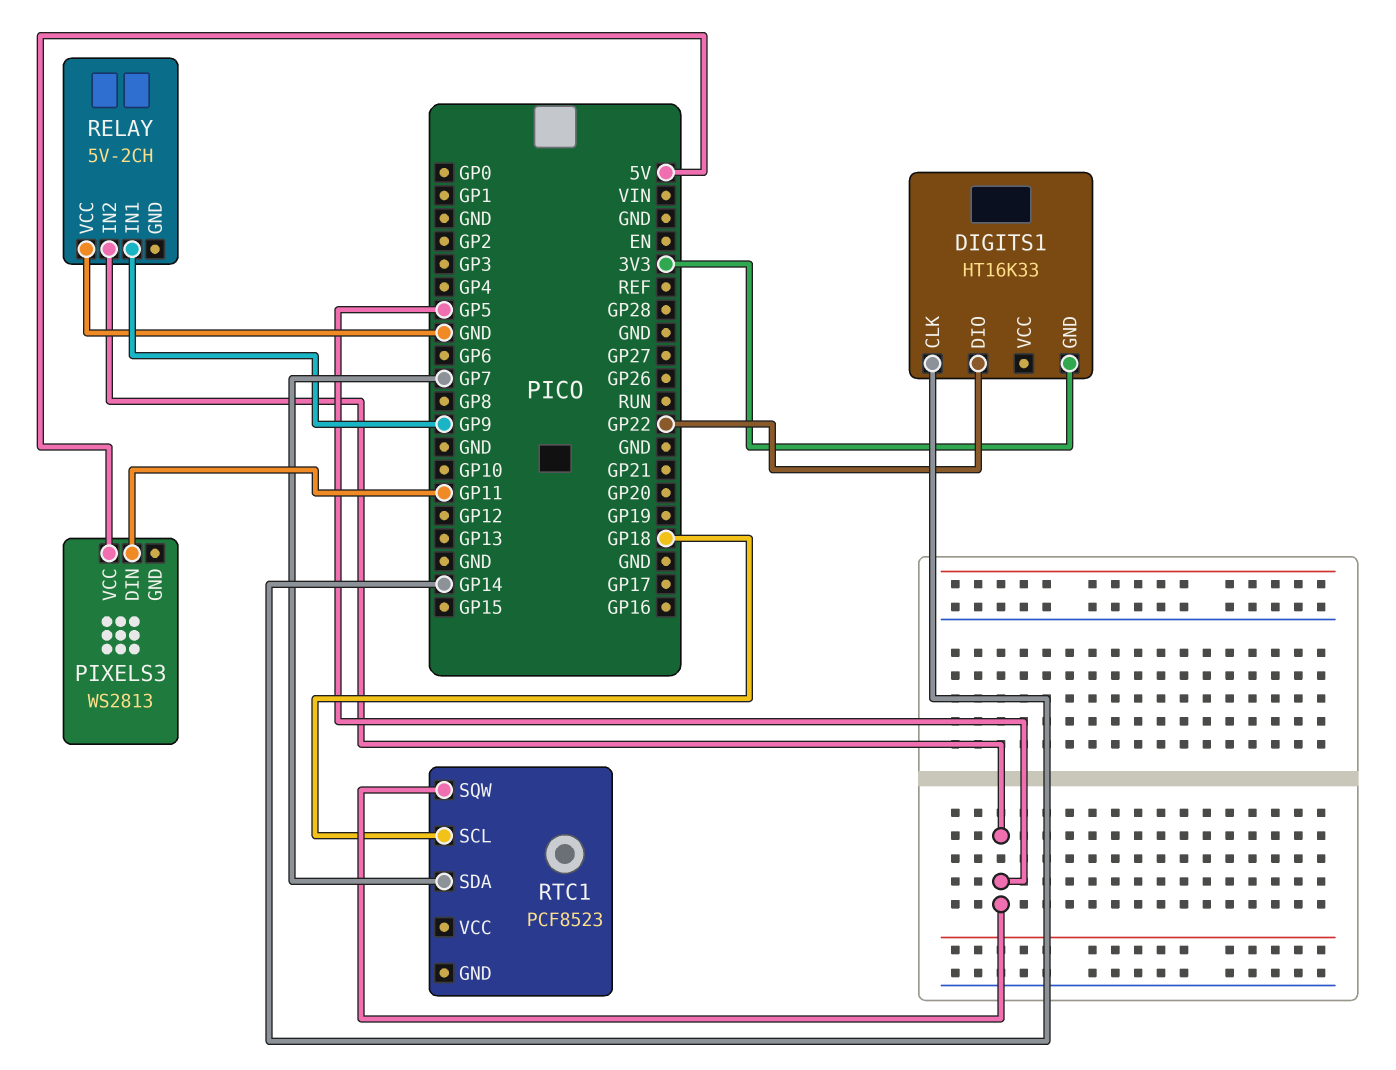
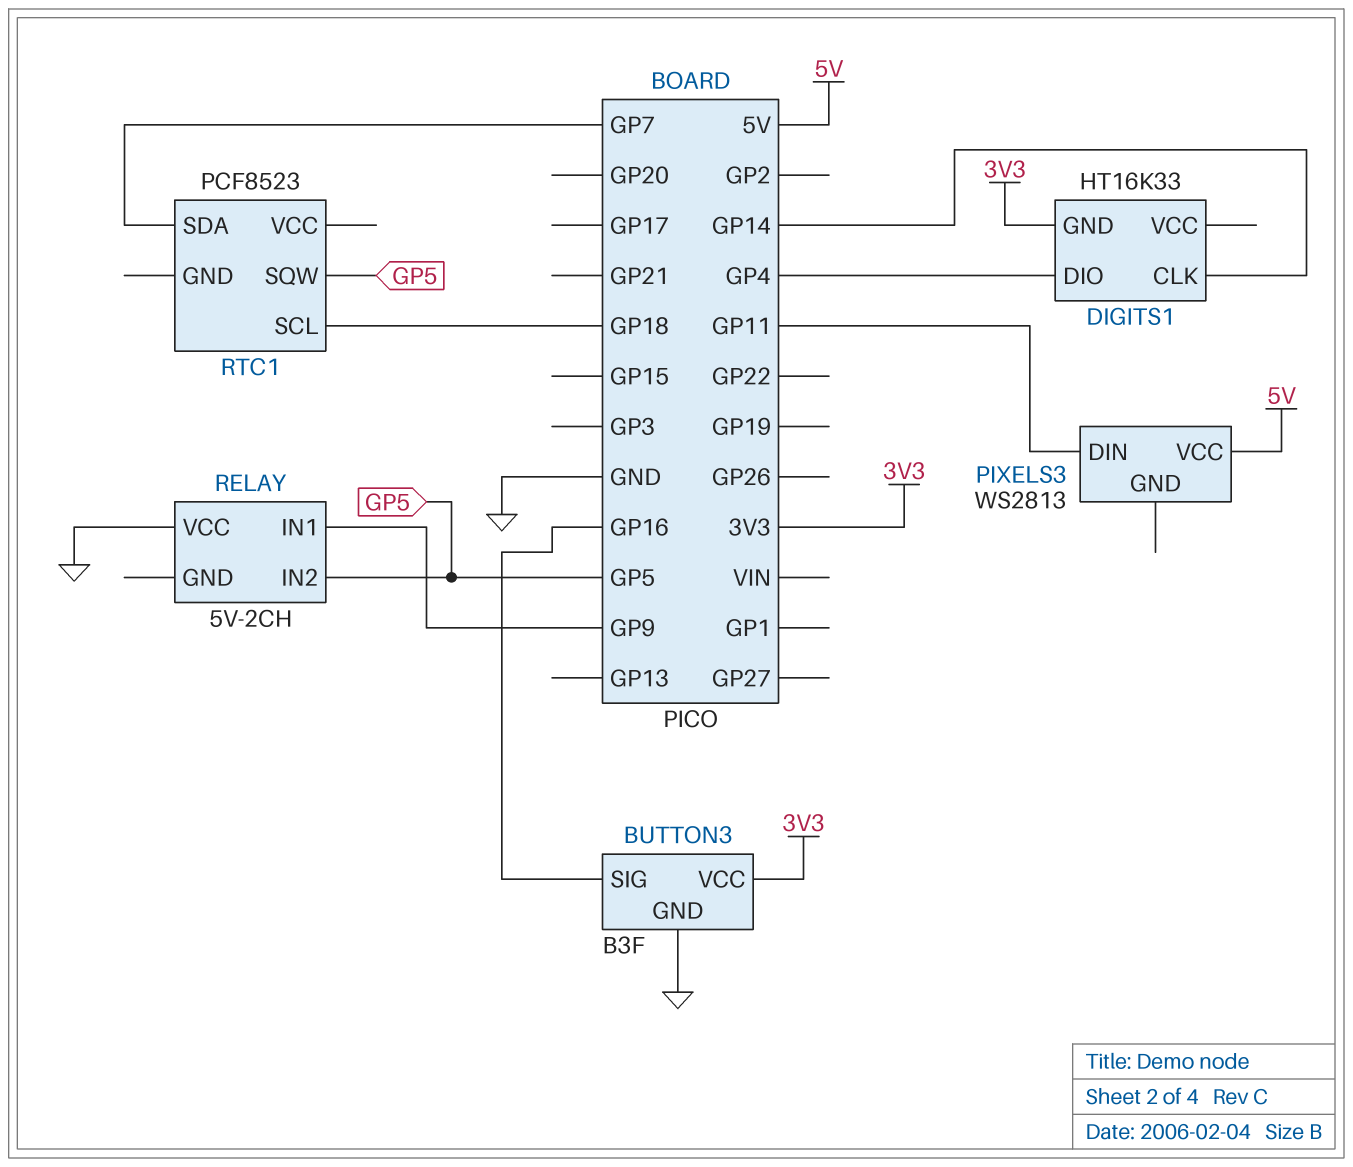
BUTTON3: none -> B3F
BUTTON3 pin GND: none -> GND
BUTTON3 pin SIG: none -> GP16
BUTTON3 pin VCC: none -> 3V3
DIGITS1 pin DIO: GP22 -> GP4

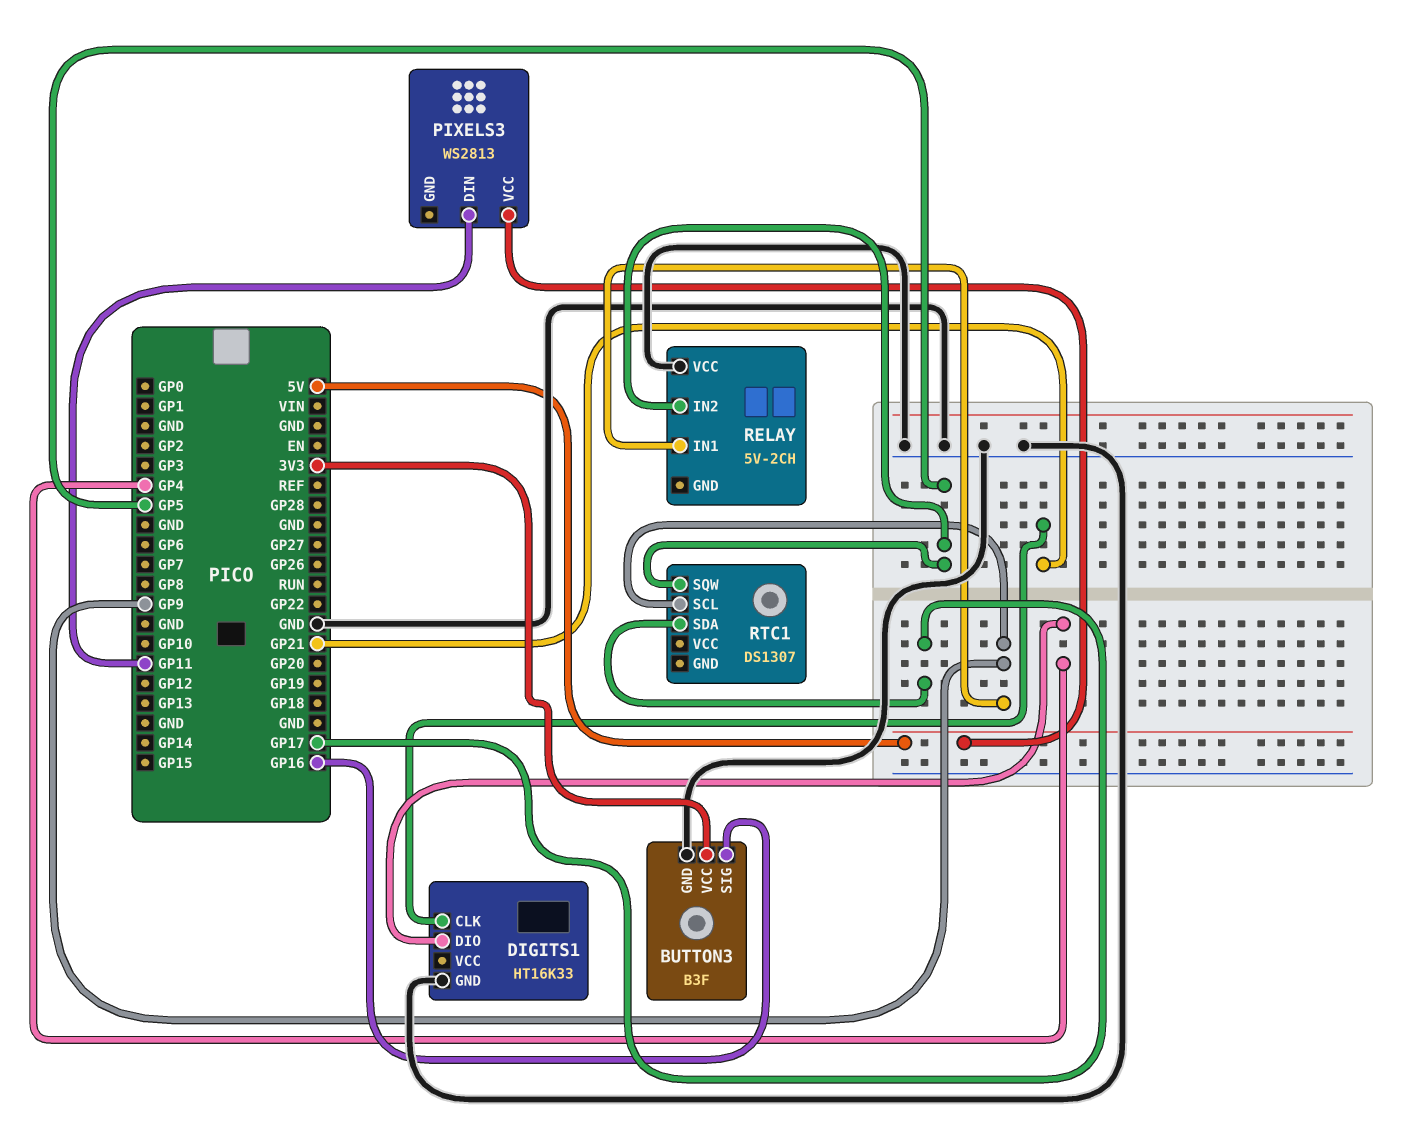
DIGITS1 pin CLK: GP14 -> GP21
DIGITS1 pin GND: 3V3 -> GND
RTC1: PCF8523 -> DS1307
RTC1 pin SCL: GP18 -> GP9
RTC1 pin SDA: GP7 -> GP17

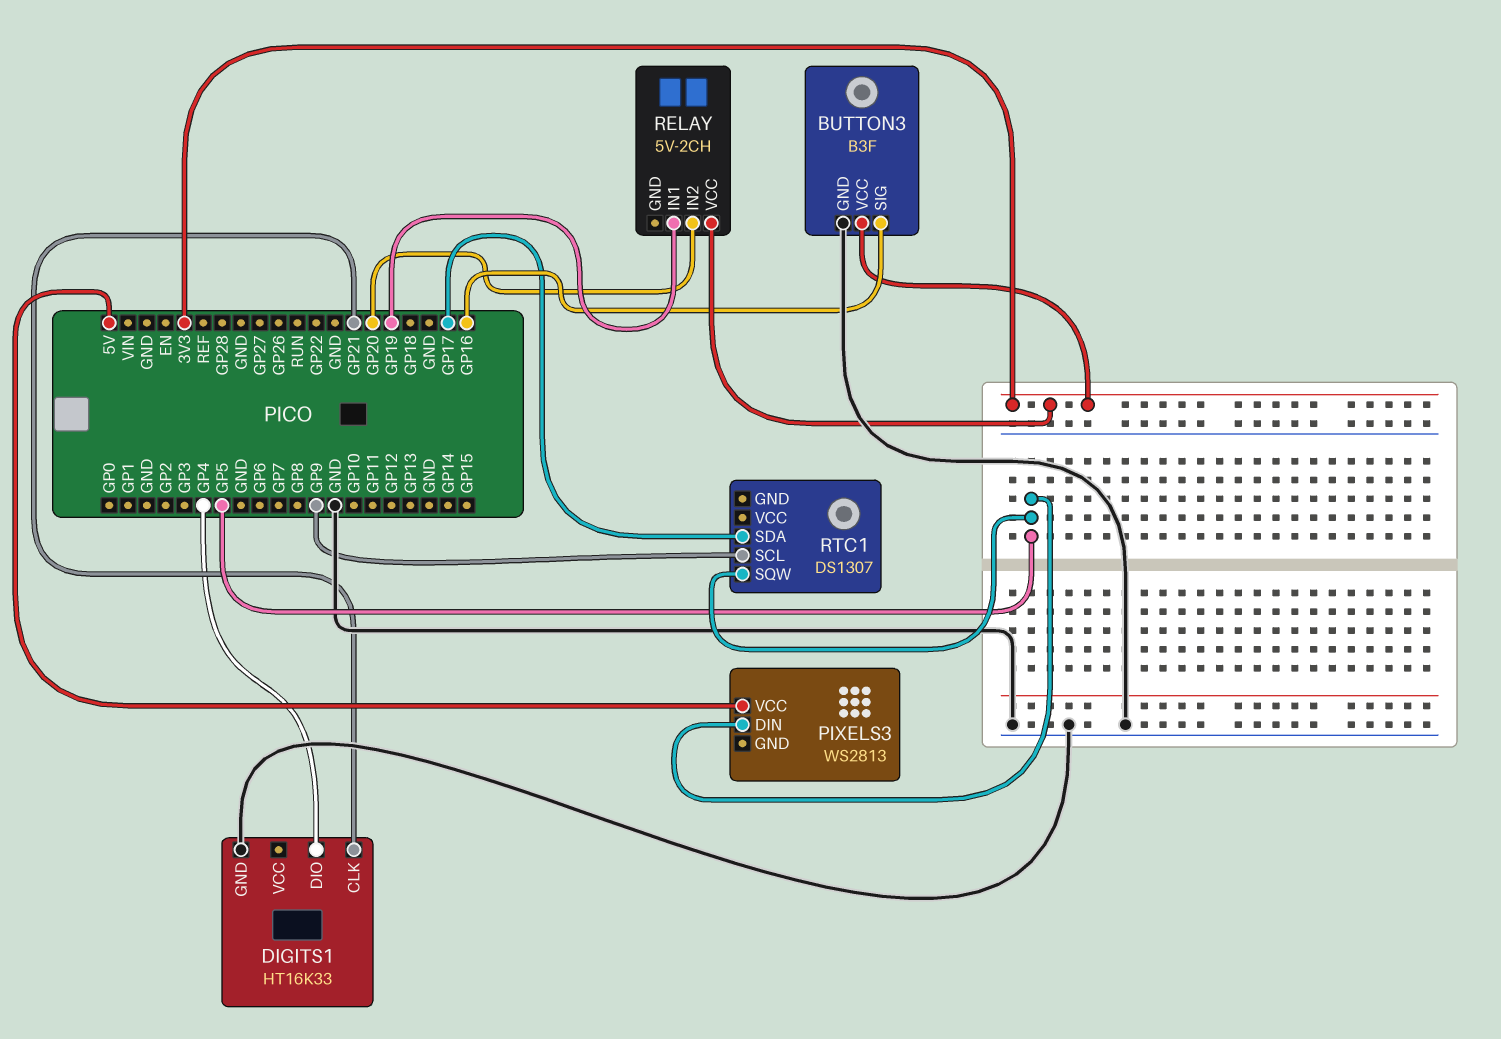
PIXELS3 pin DIN: GP11 -> GP5
RELAY pin IN1: GP9 -> GP19
RELAY pin IN2: GP5 -> GP20
RELAY pin VCC: GND -> 3V3

